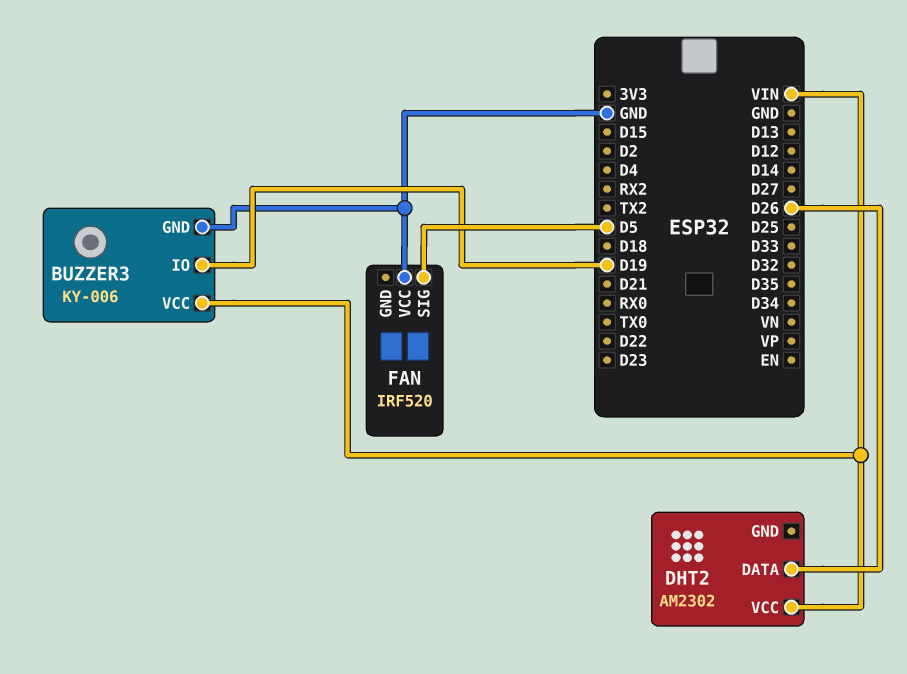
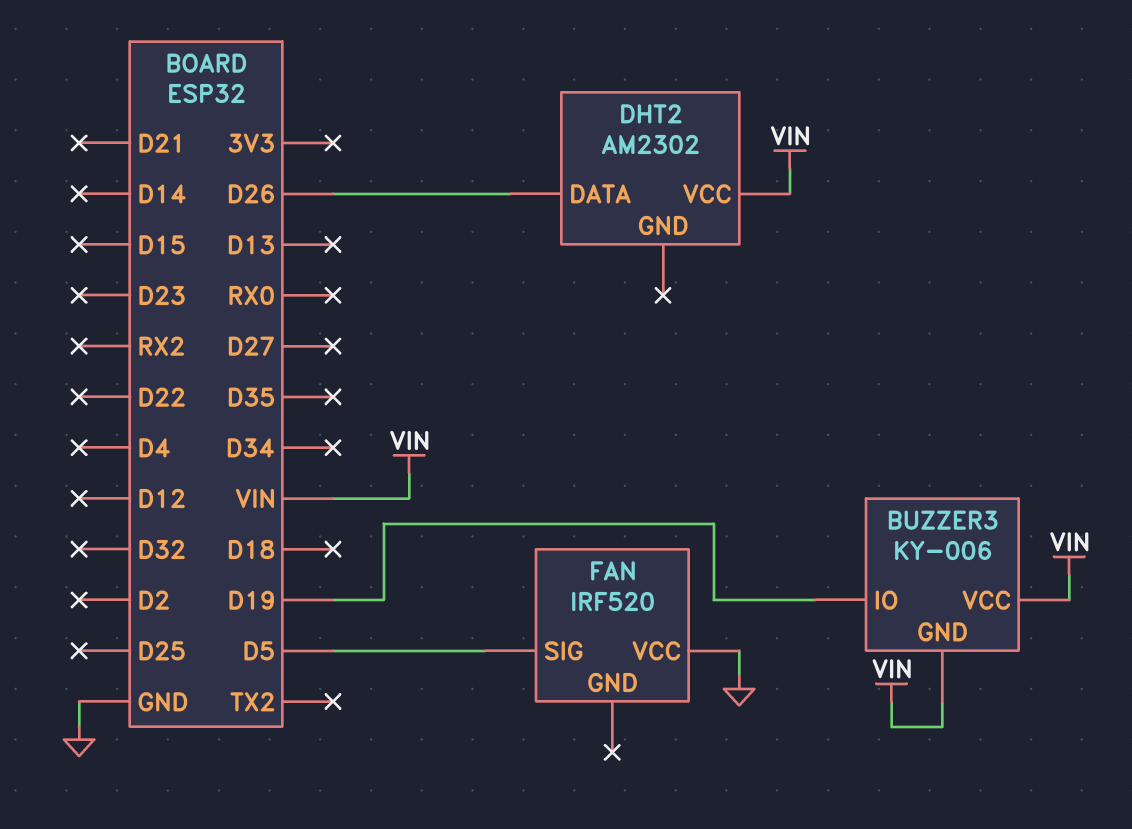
BUZZER3 pin GND: GND -> VIN

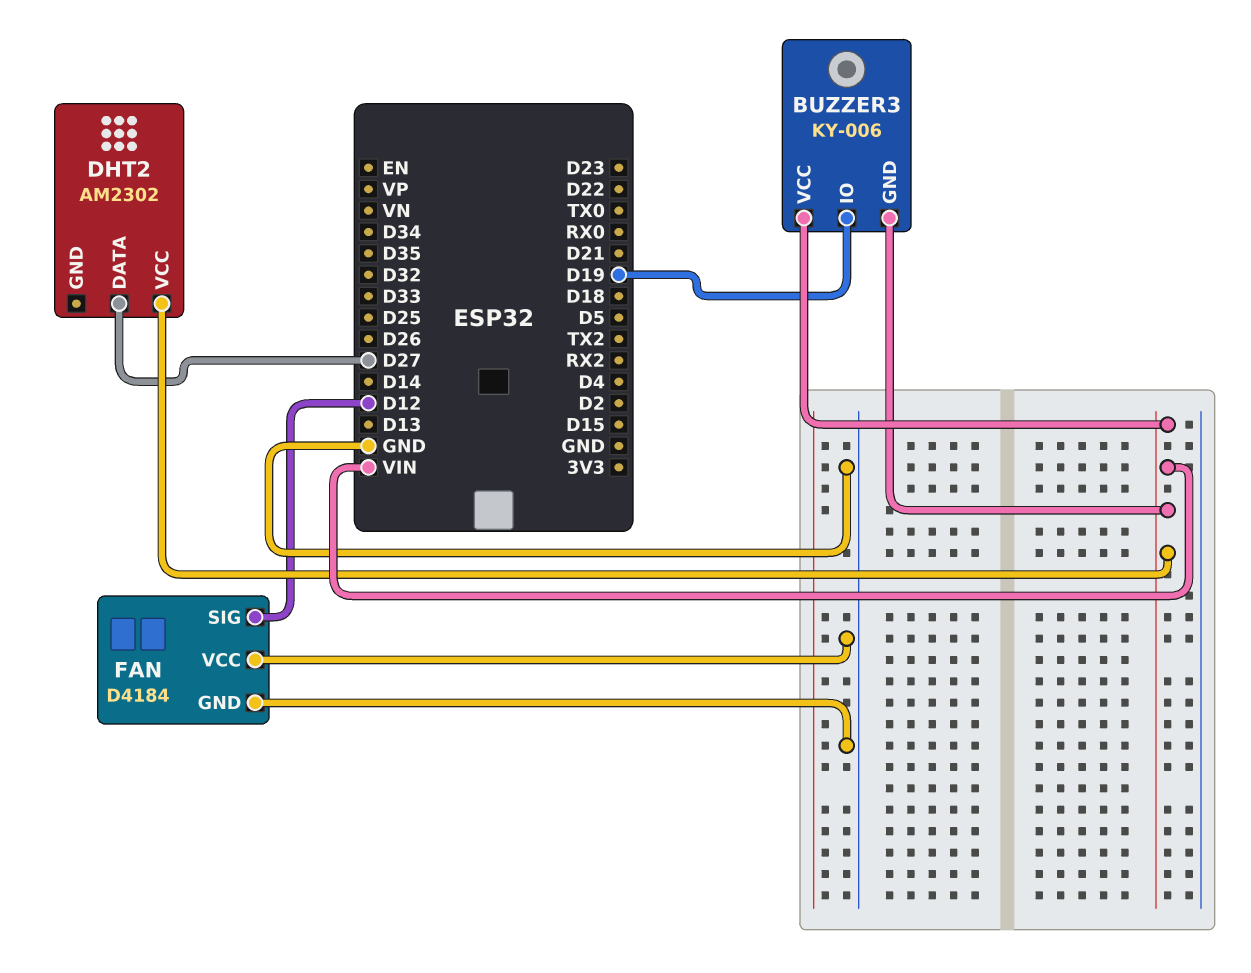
DHT2 pin DATA: D26 -> D27
FAN: IRF520 -> D4184
FAN pin GND: none -> GND
FAN pin SIG: D5 -> D12

